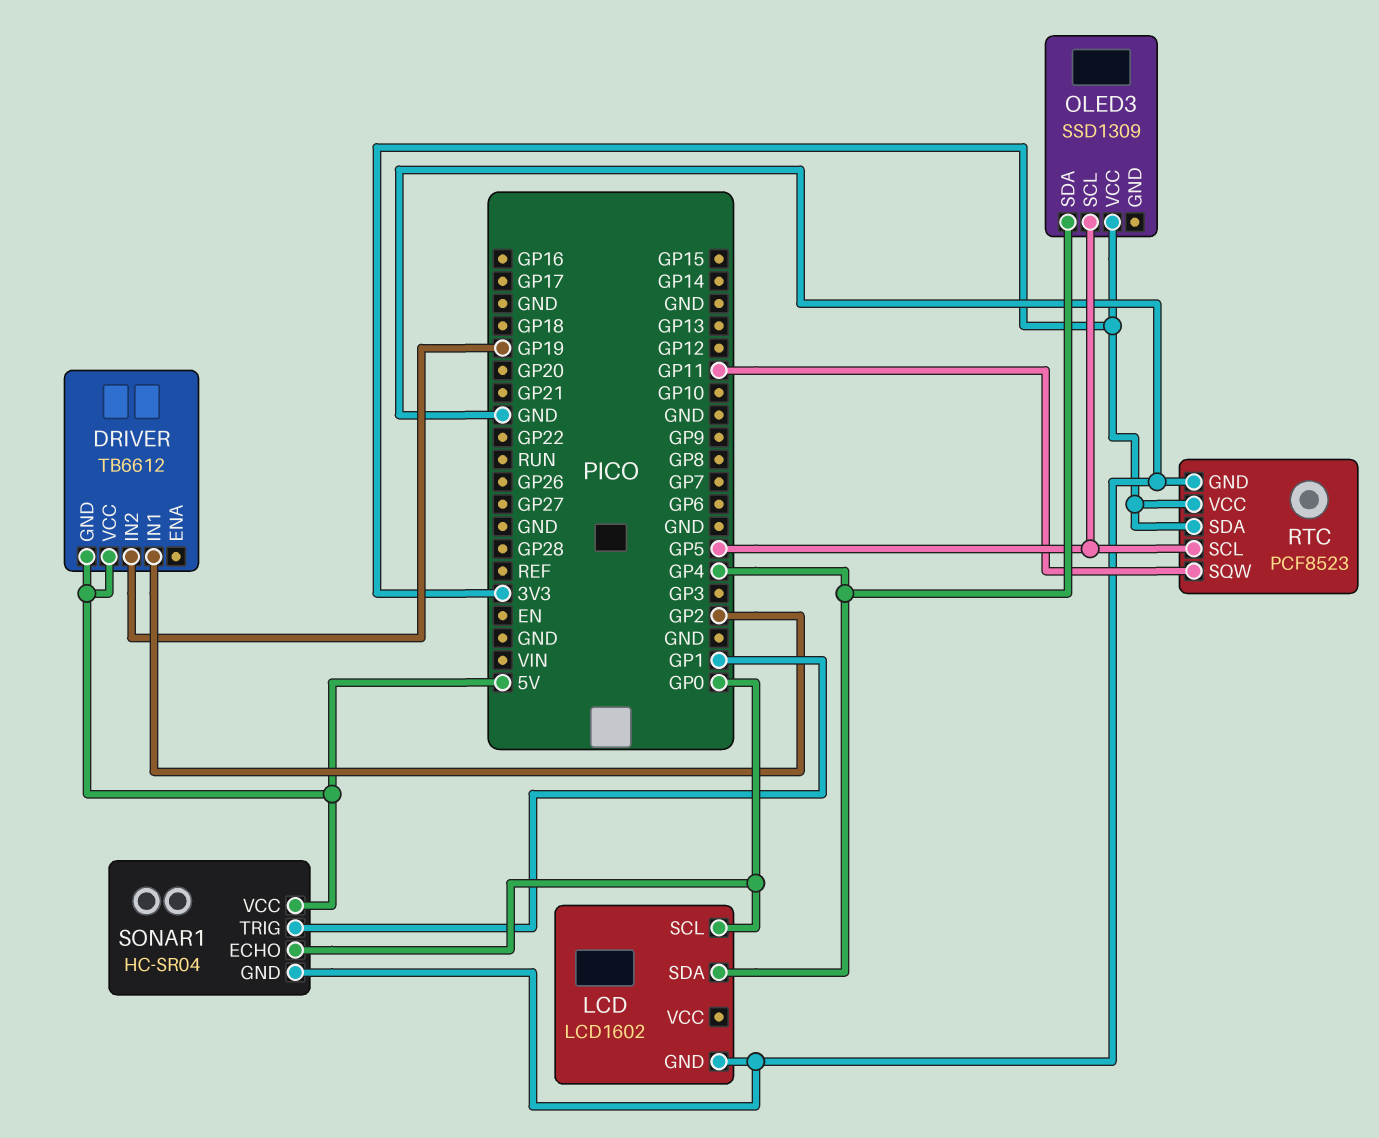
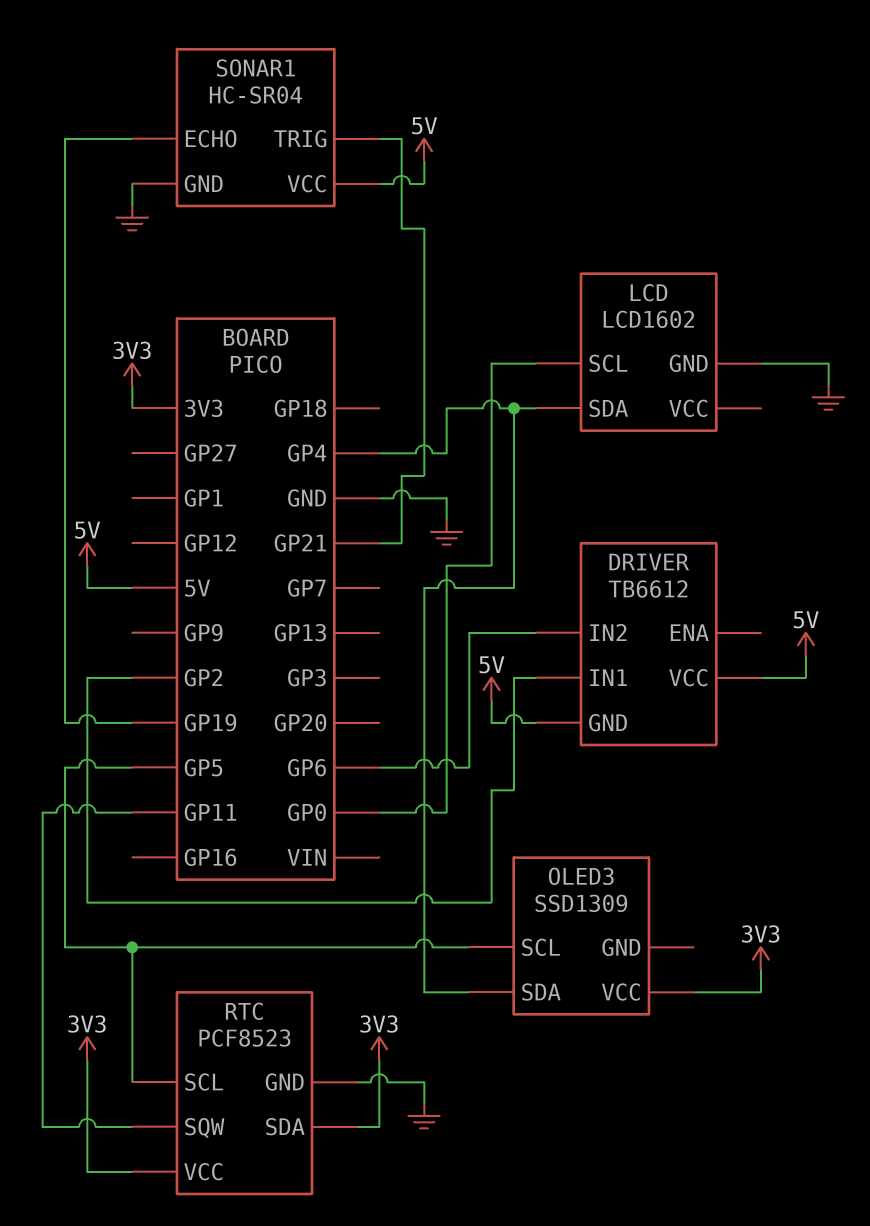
DRIVER pin IN2: GP19 -> GP6
SONAR1 pin ECHO: GP0 -> GP19
SONAR1 pin TRIG: GP1 -> GP21

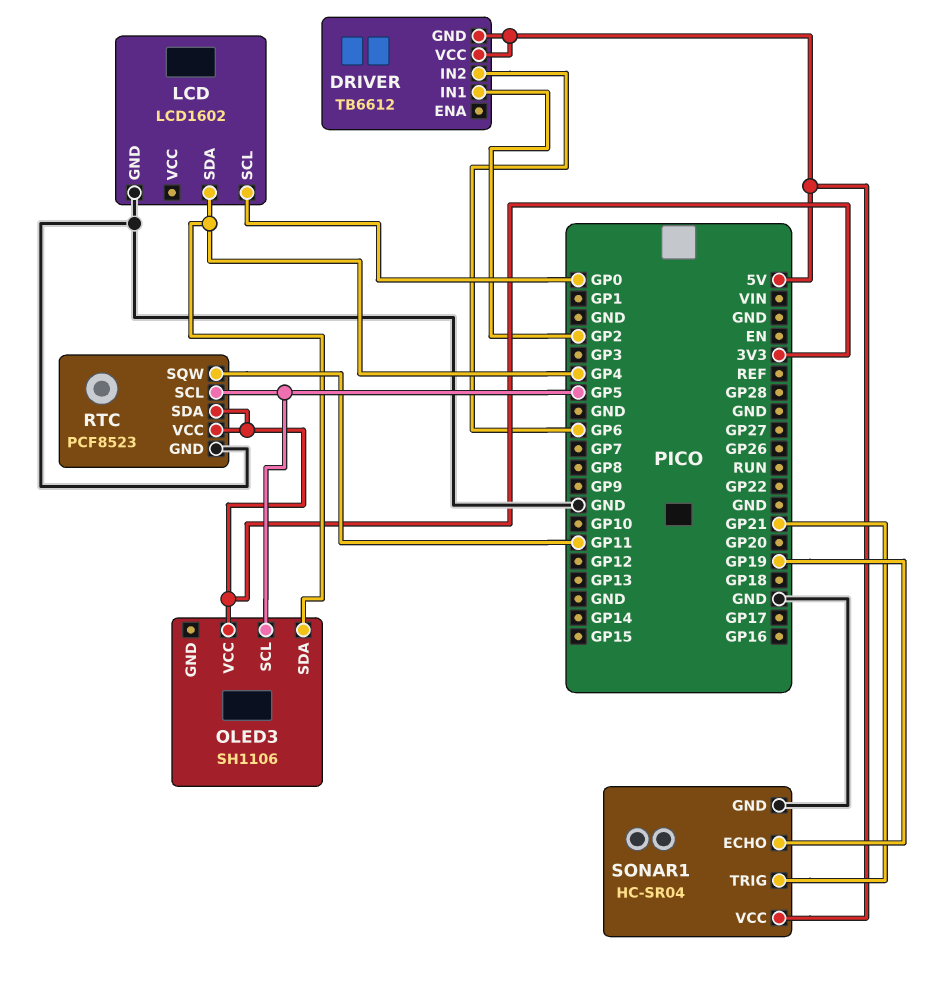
OLED3: SSD1309 -> SH1106

